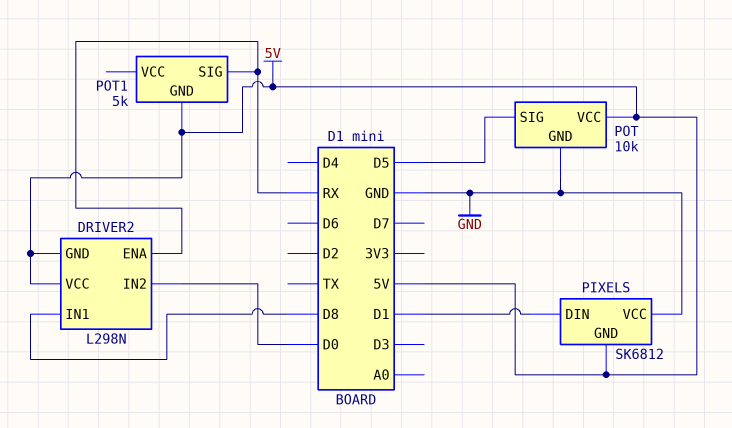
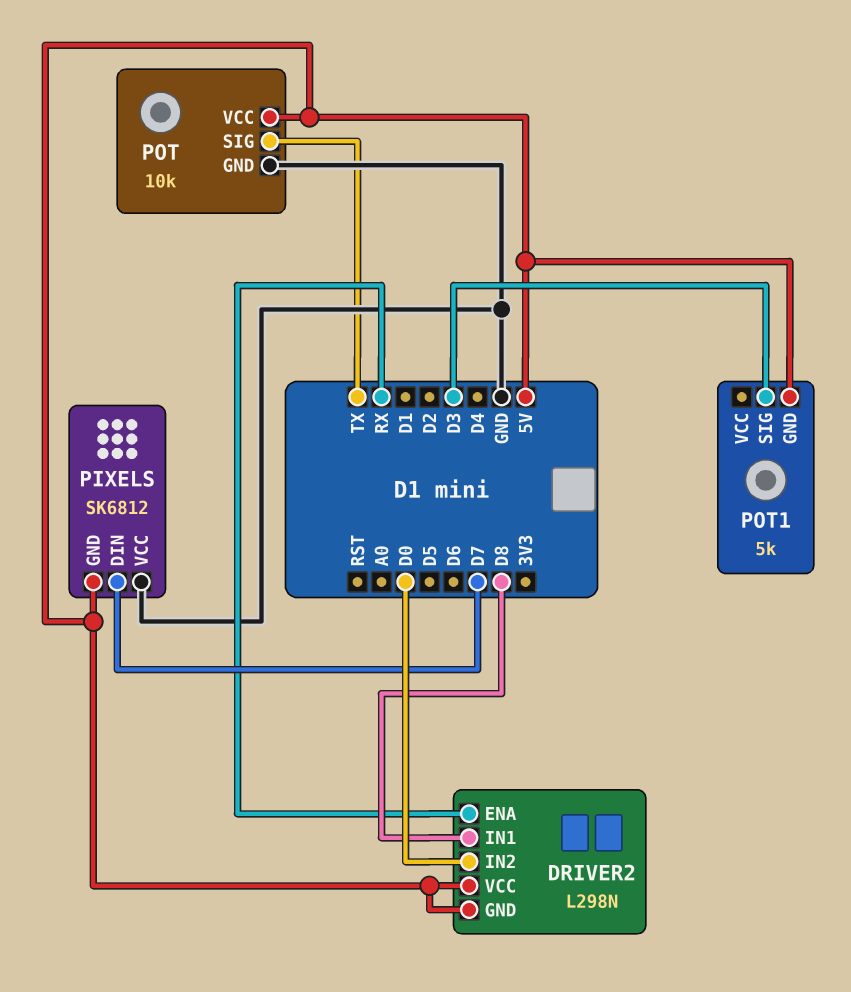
PIXELS pin DIN: D1 -> D7
POT pin SIG: D5 -> TX
POT1 pin SIG: RX -> D3

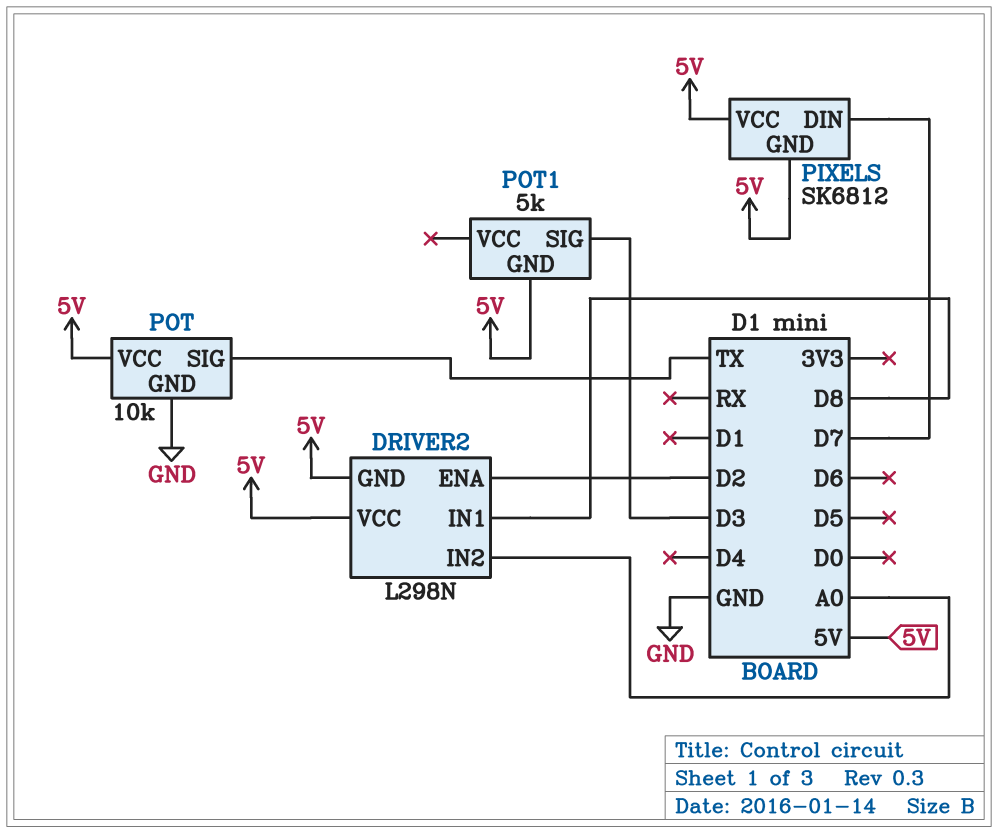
DRIVER2 pin ENA: RX -> D2
DRIVER2 pin IN2: D0 -> A0
PIXELS pin VCC: GND -> 5V

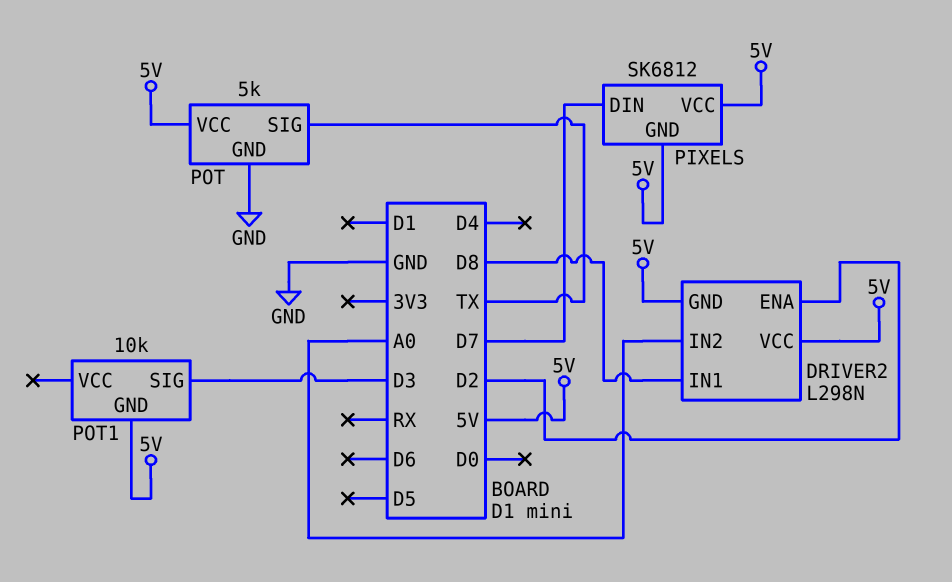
POT: 10k -> 5k
POT1: 5k -> 10k

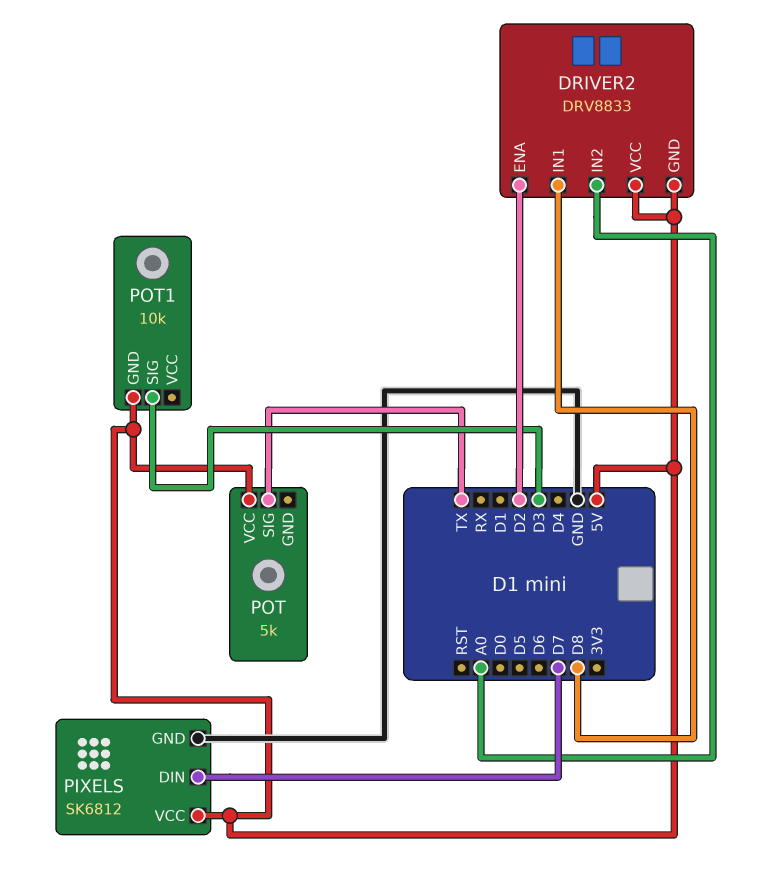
DRIVER2: L298N -> DRV8833
PIXELS pin GND: 5V -> GND
POT pin GND: GND -> none

